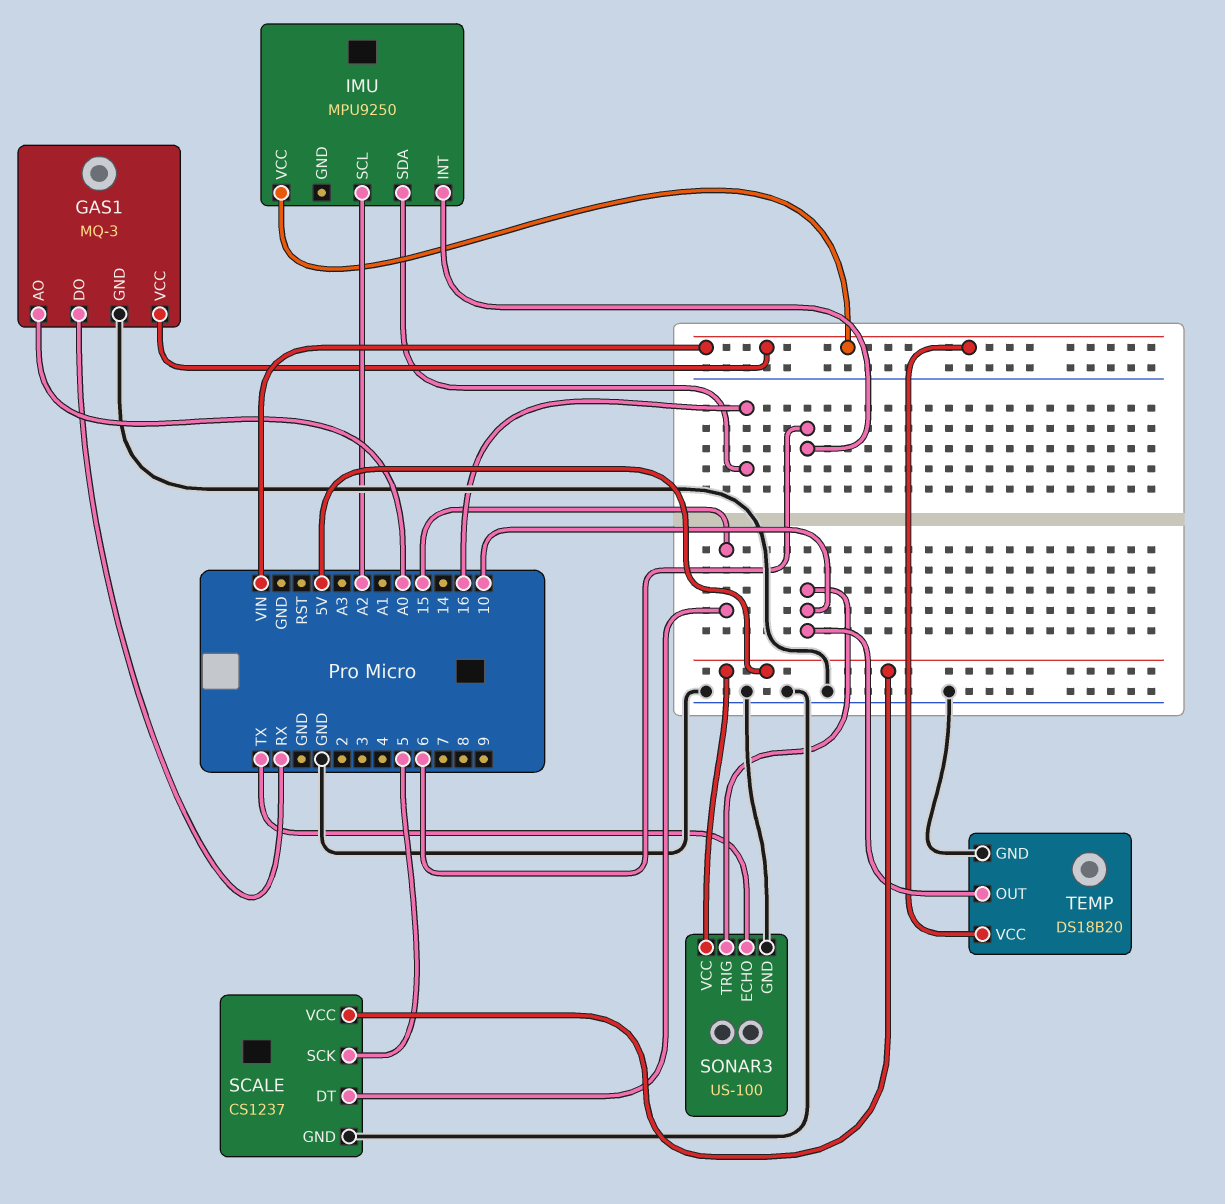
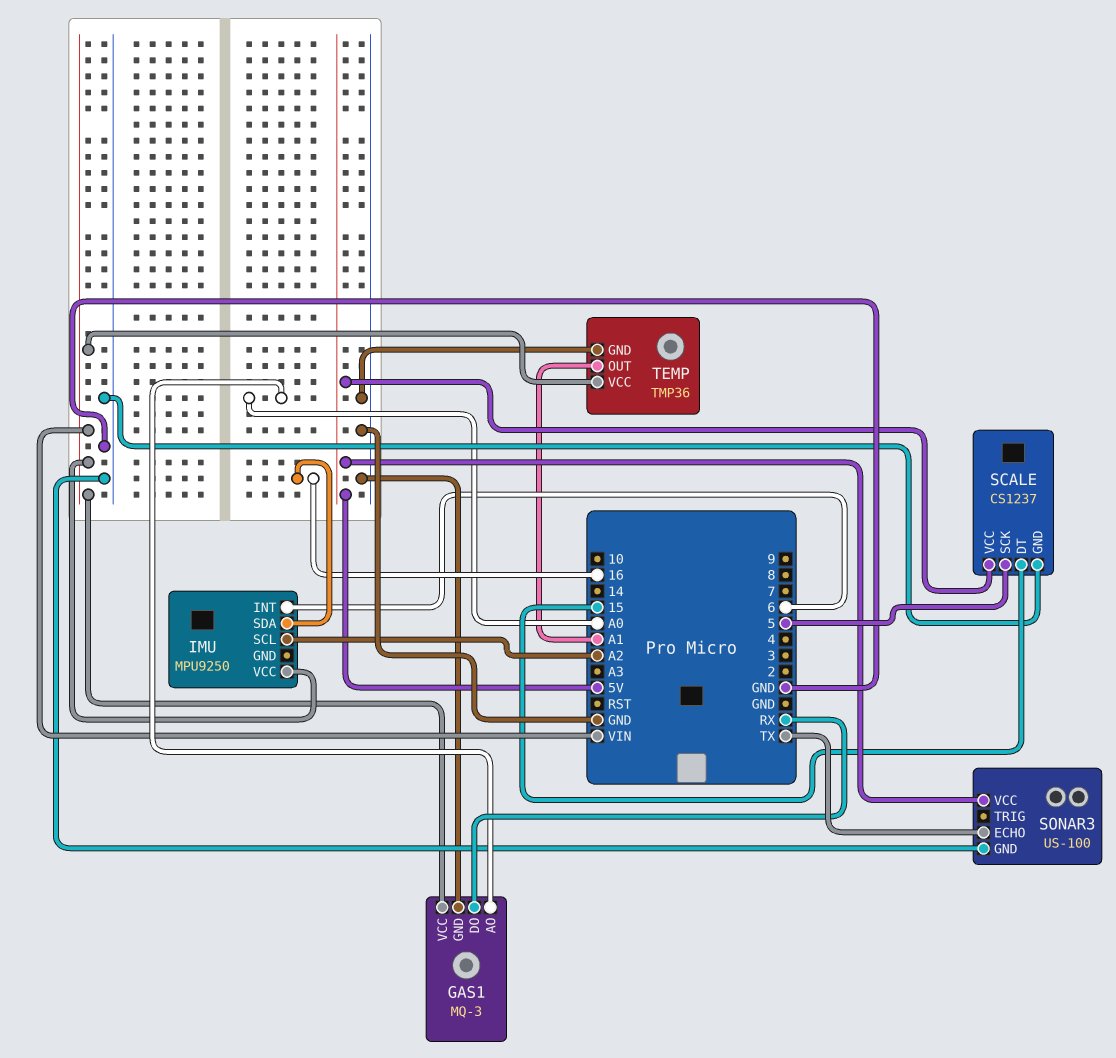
SONAR3 pin TRIG: 10 -> none
TEMP: DS18B20 -> TMP36
TEMP pin OUT: 10 -> A1

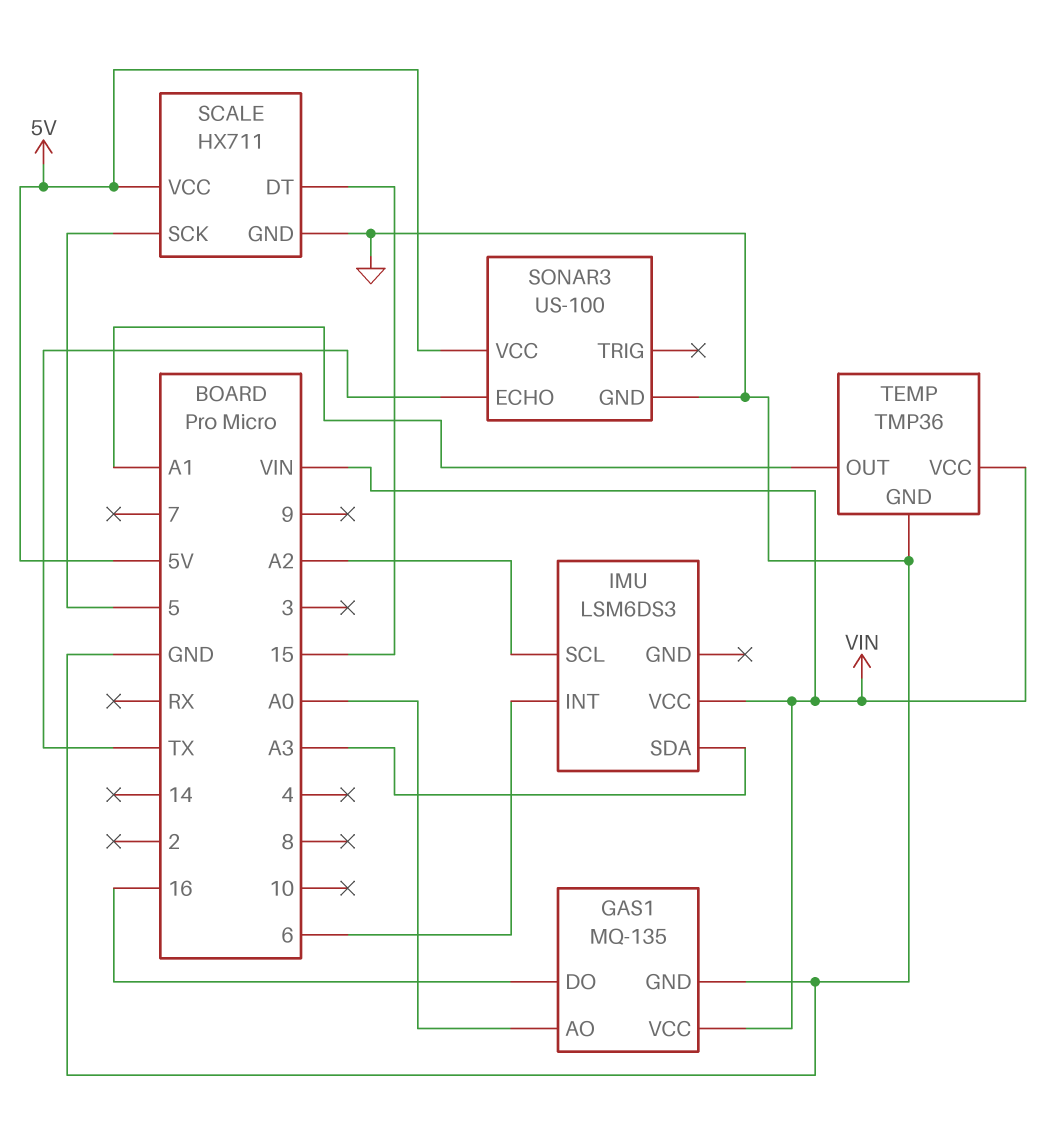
GAS1: MQ-3 -> MQ-135
GAS1 pin DO: RX -> 16
IMU: MPU9250 -> LSM6DS3
IMU pin SDA: 16 -> A3
SCALE: CS1237 -> HX711

